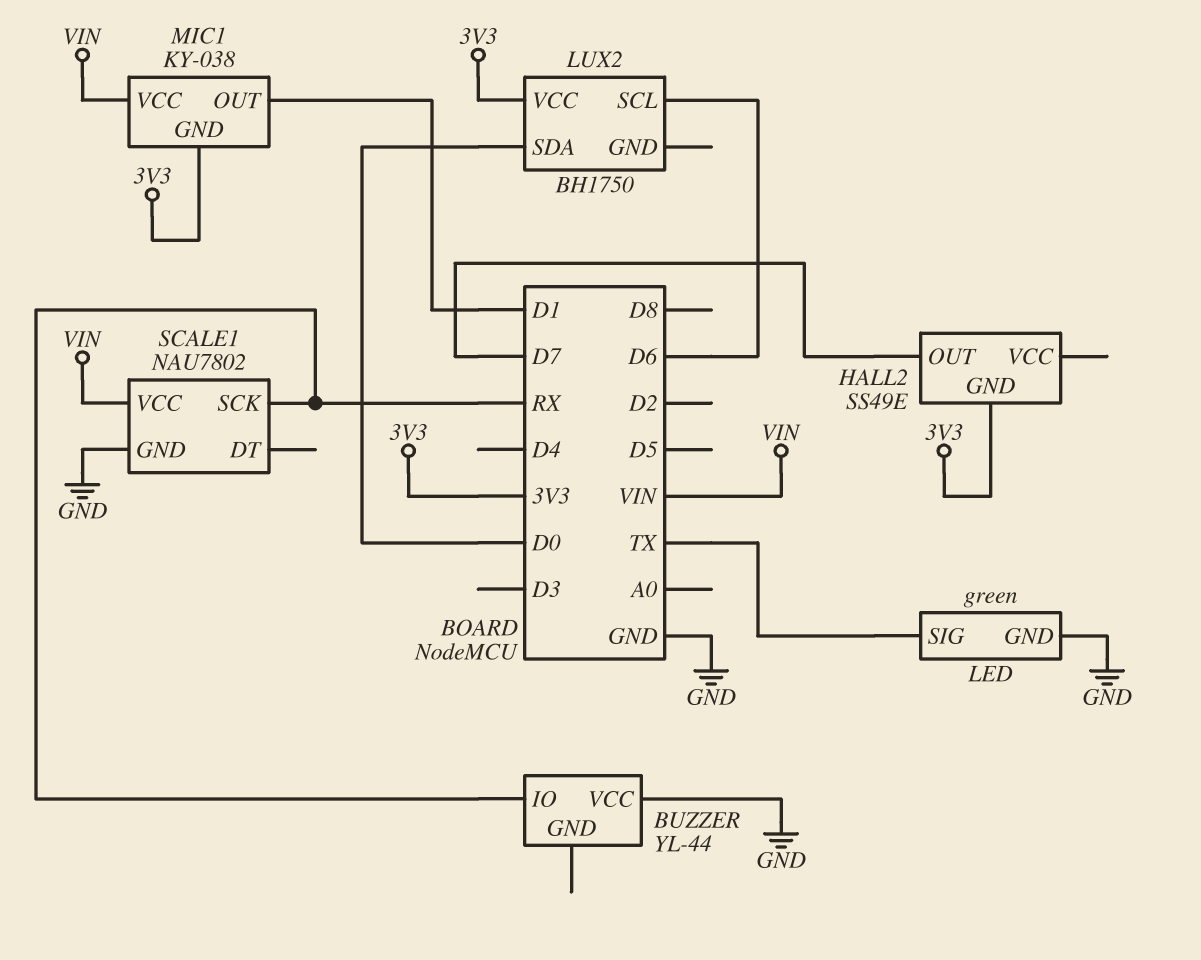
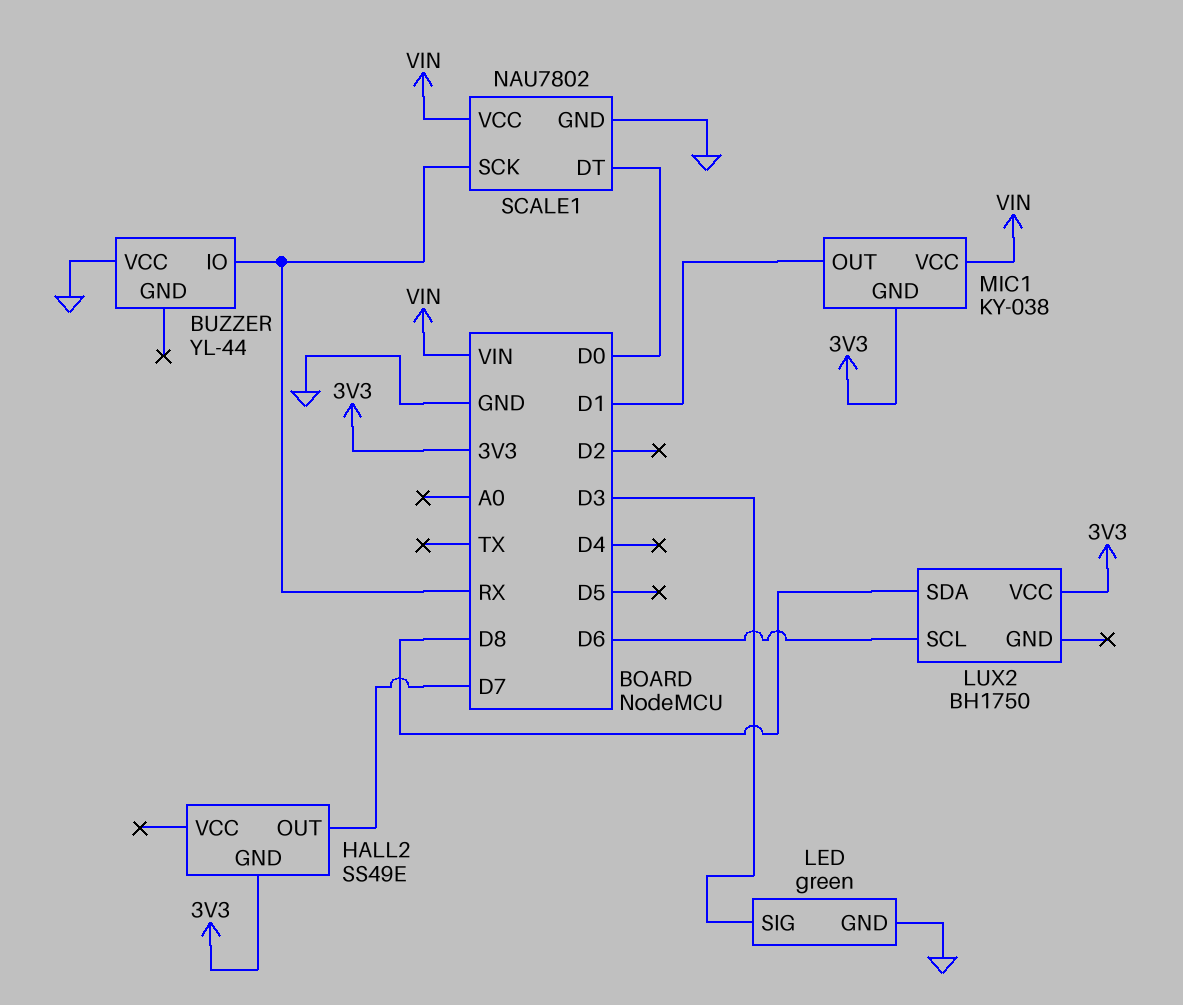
LED pin SIG: TX -> D3
LUX2 pin SDA: D0 -> D8
SCALE1 pin DT: none -> D0

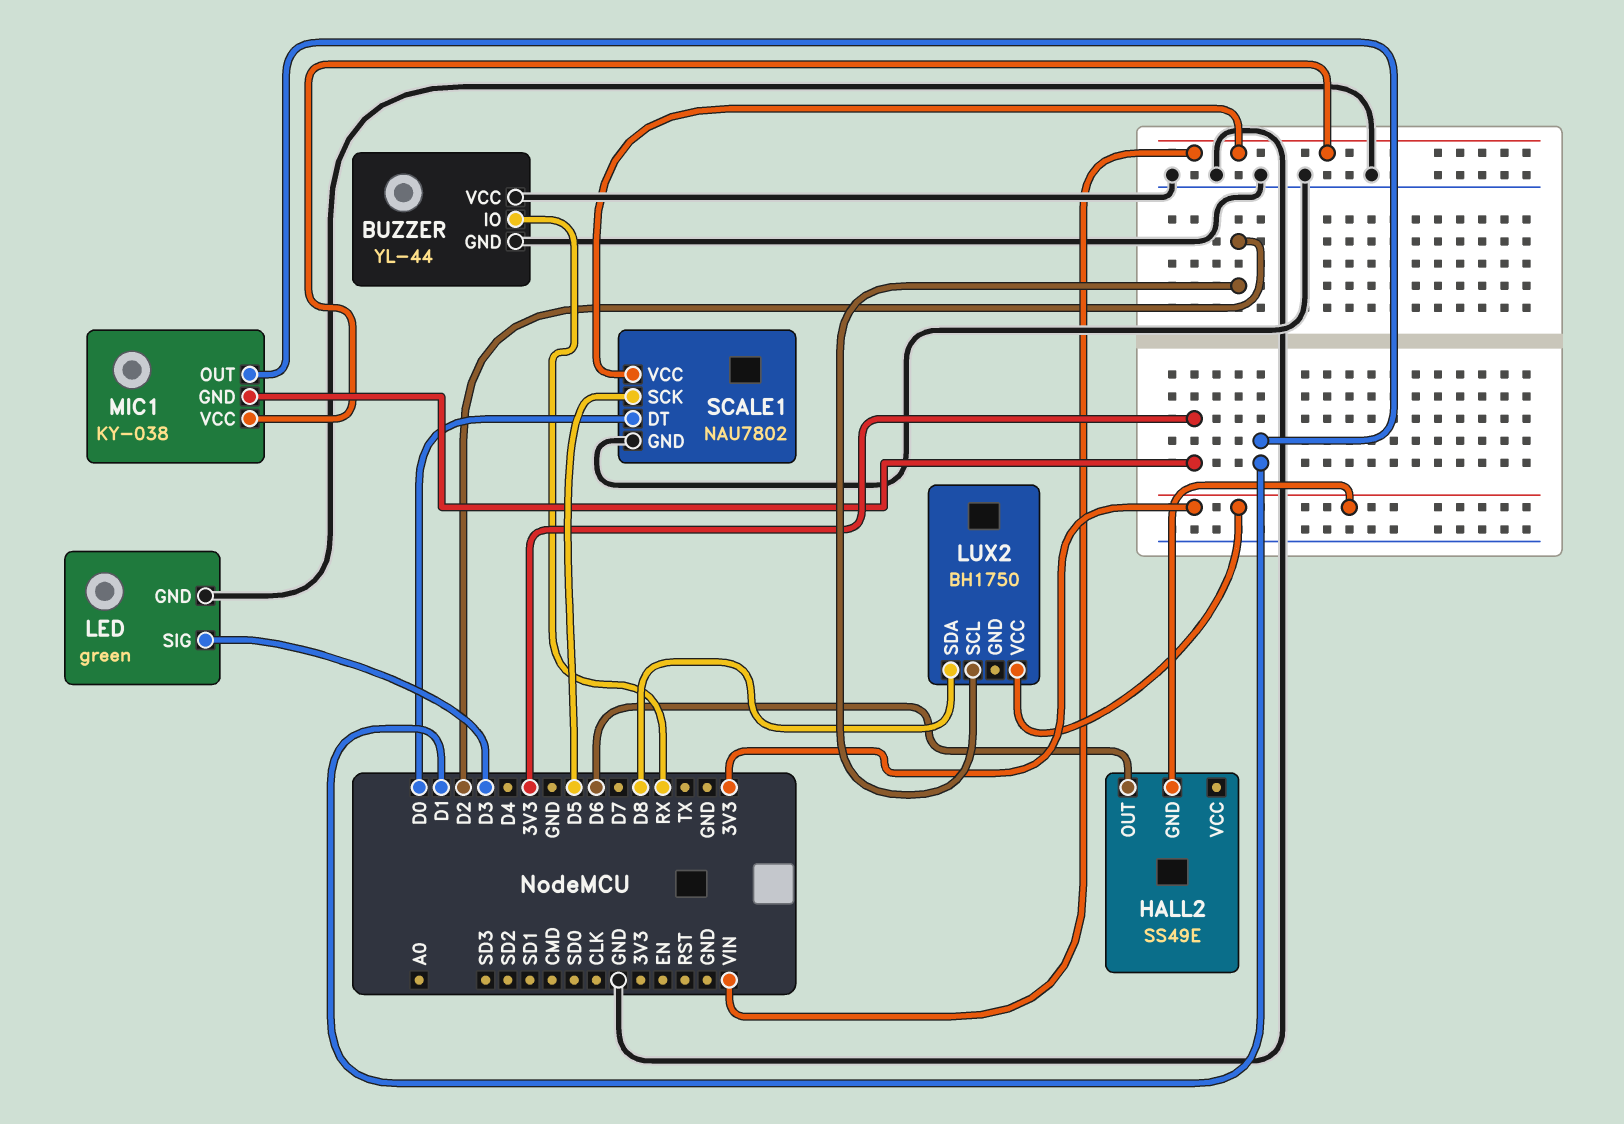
BUZZER pin GND: none -> GND
HALL2 pin OUT: D7 -> D6
LUX2 pin SCL: D6 -> D2
SCALE1 pin SCK: RX -> D5

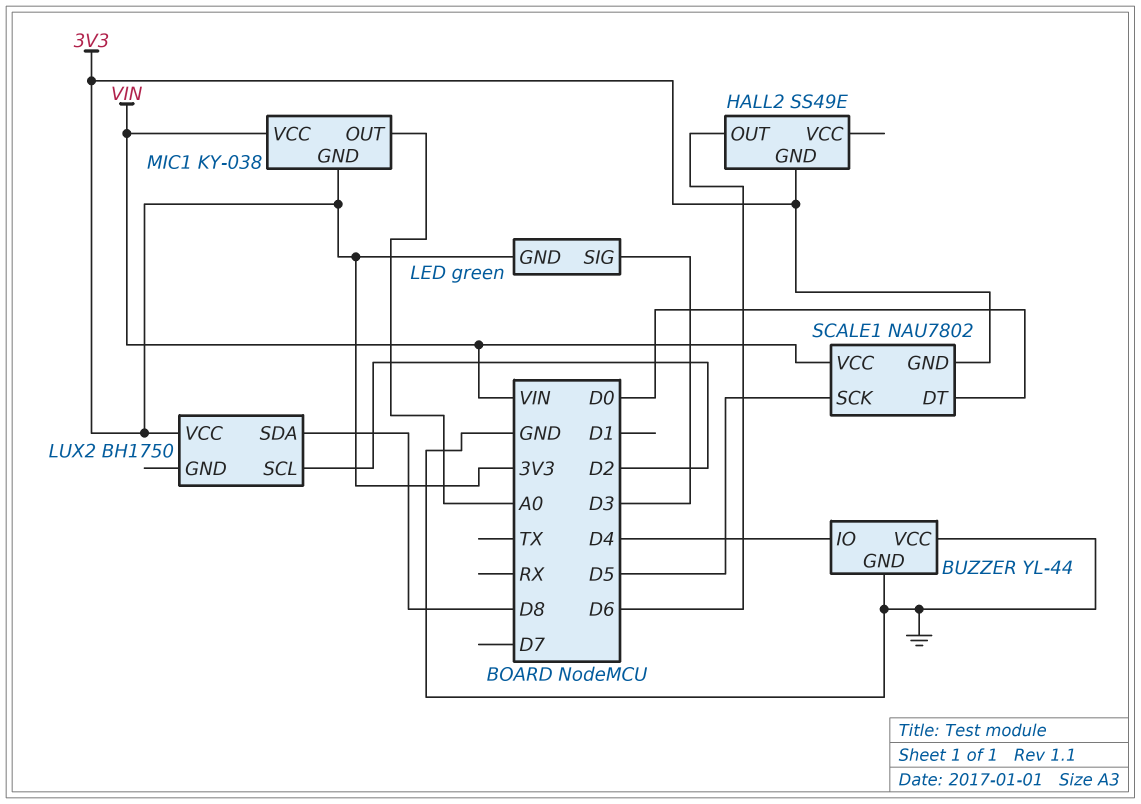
BUZZER pin IO: RX -> D4
LED pin GND: GND -> 3V3
MIC1 pin OUT: D1 -> A0
SCALE1 pin GND: GND -> 3V3

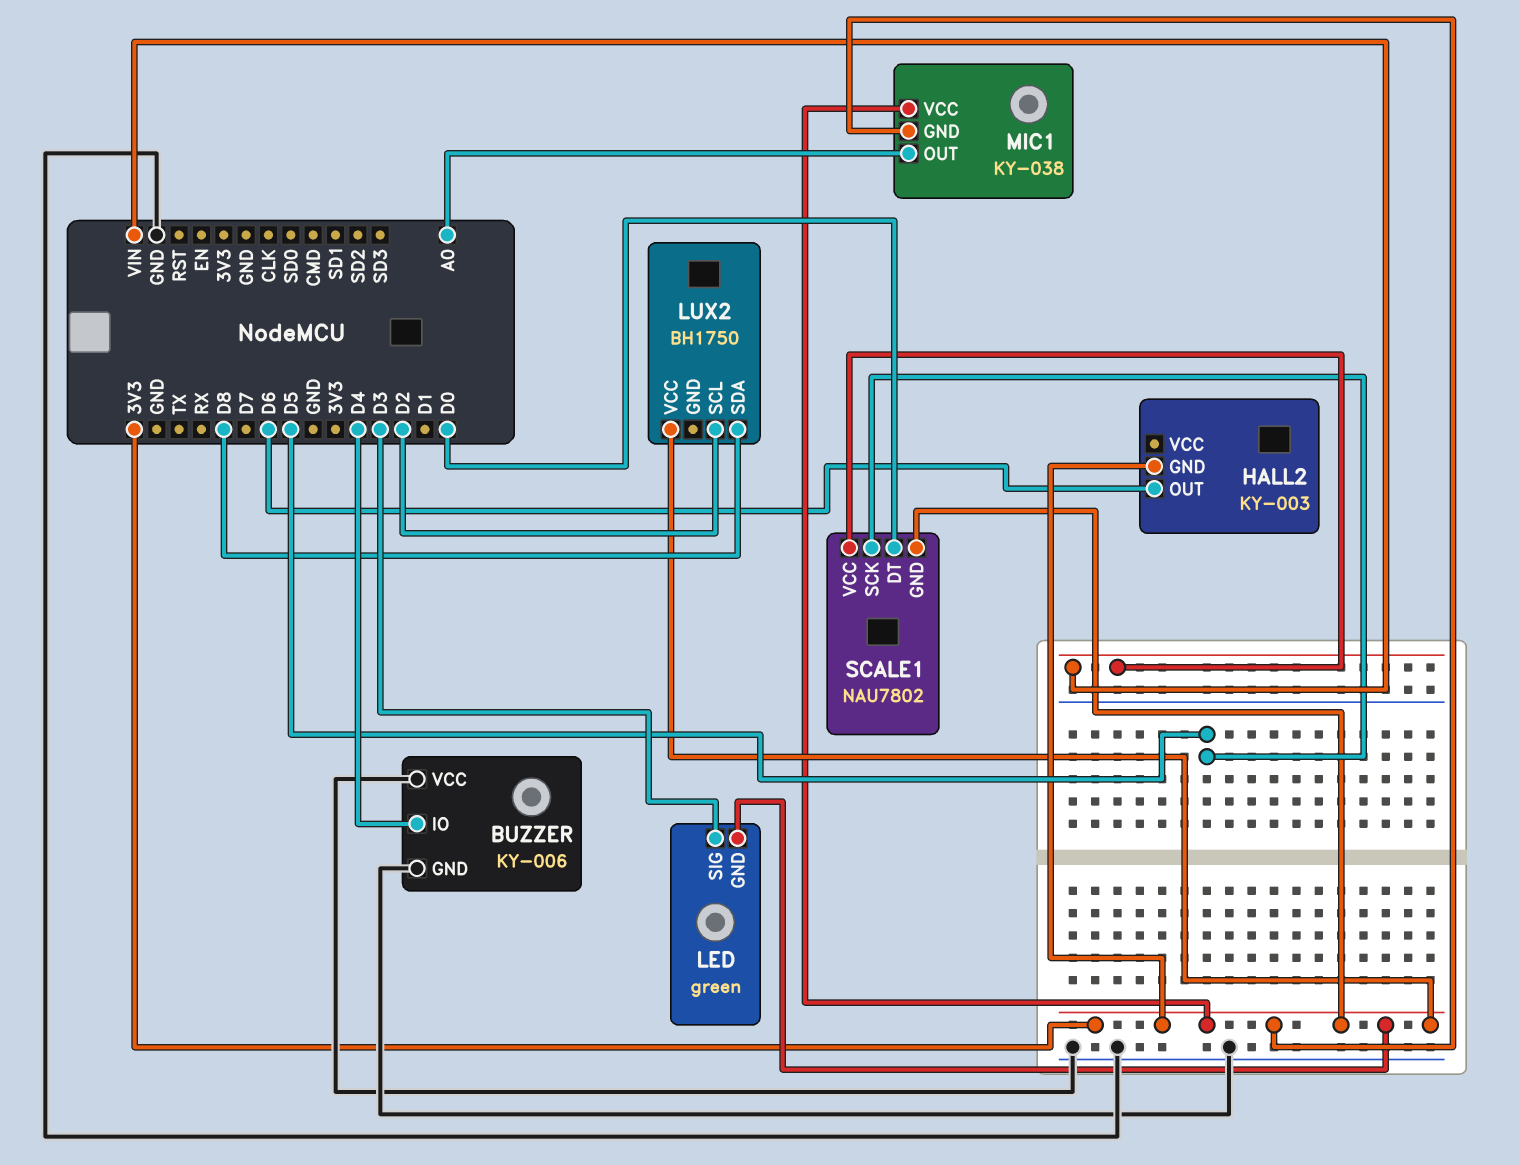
BUZZER: YL-44 -> KY-006
HALL2: SS49E -> KY-003
MIC1 pin VCC: VIN -> 3V3

